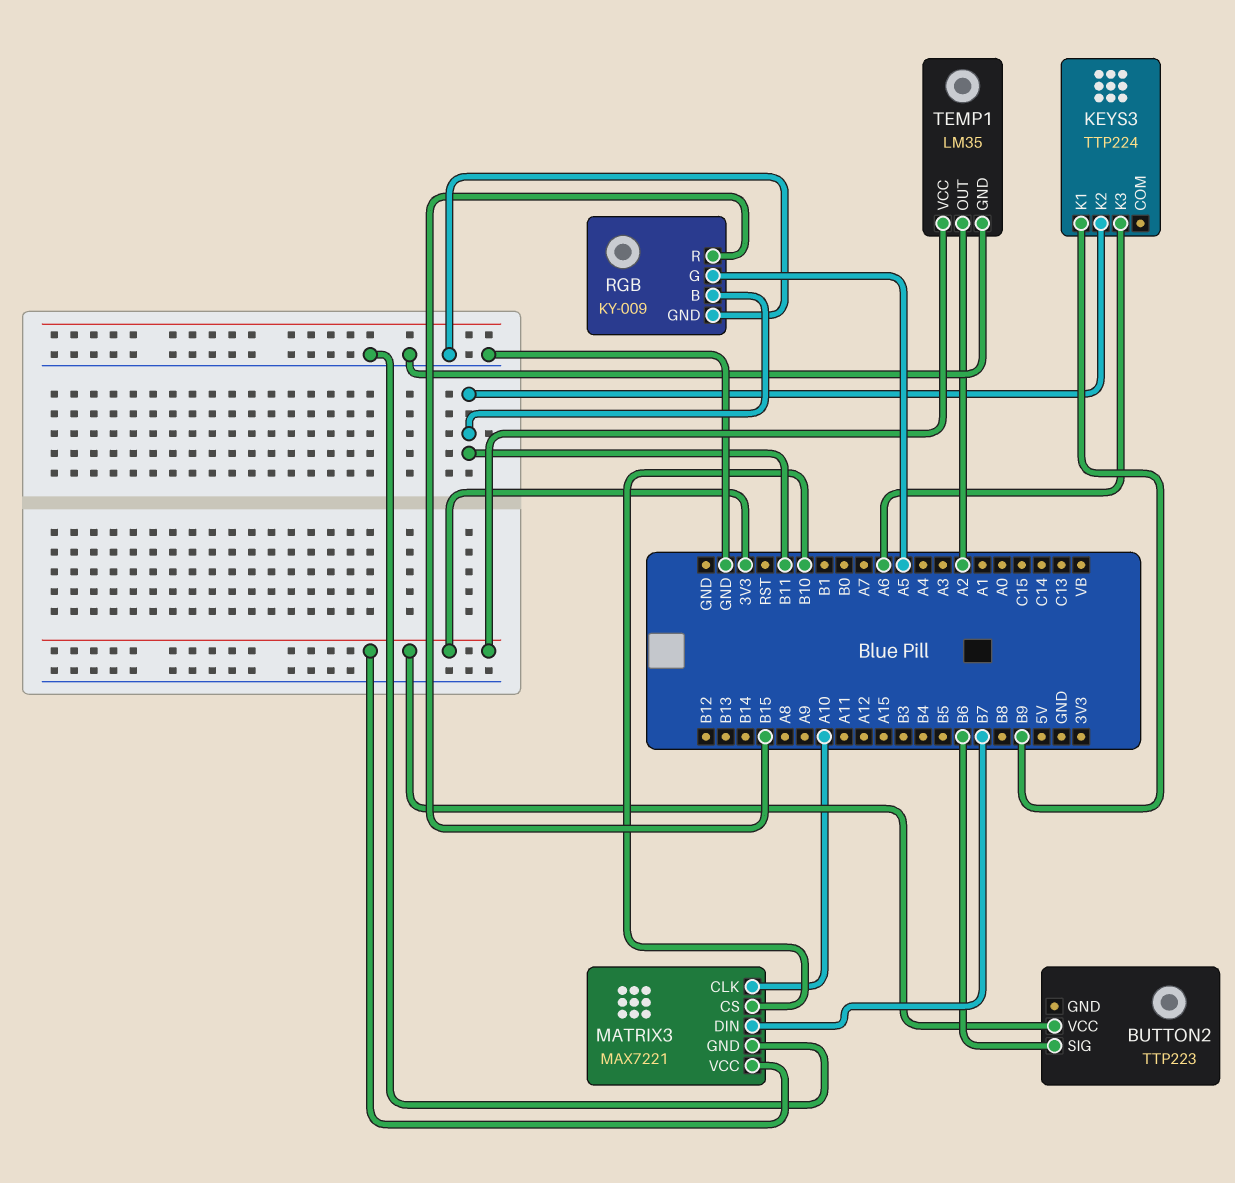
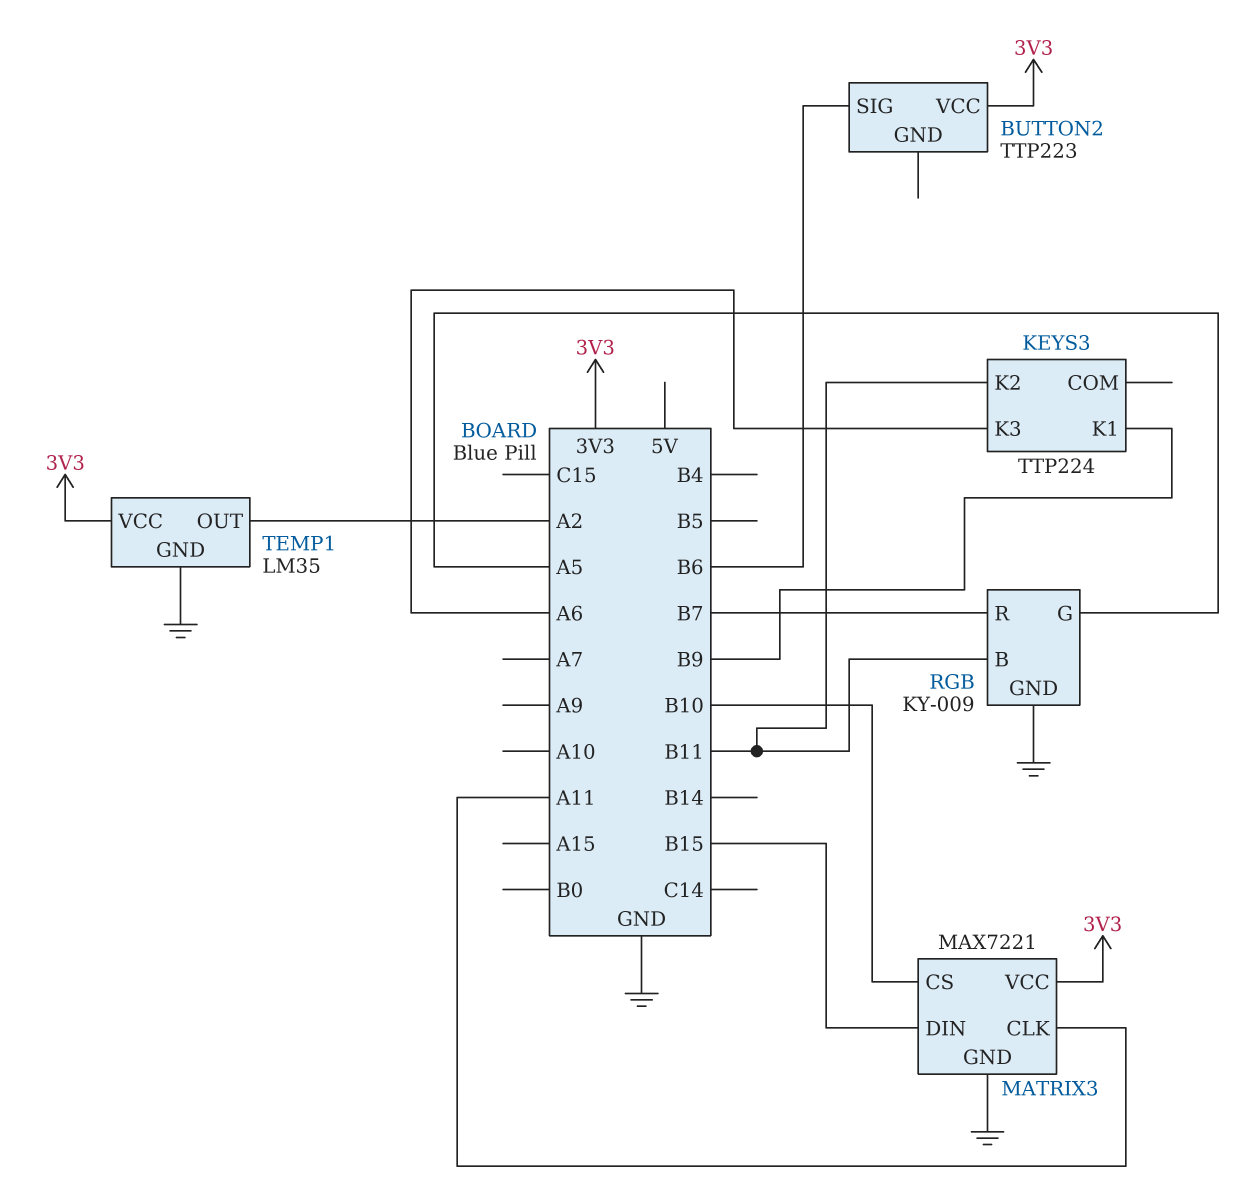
MATRIX3 pin CLK: A10 -> A11
MATRIX3 pin DIN: B7 -> B15
RGB pin R: B15 -> B7

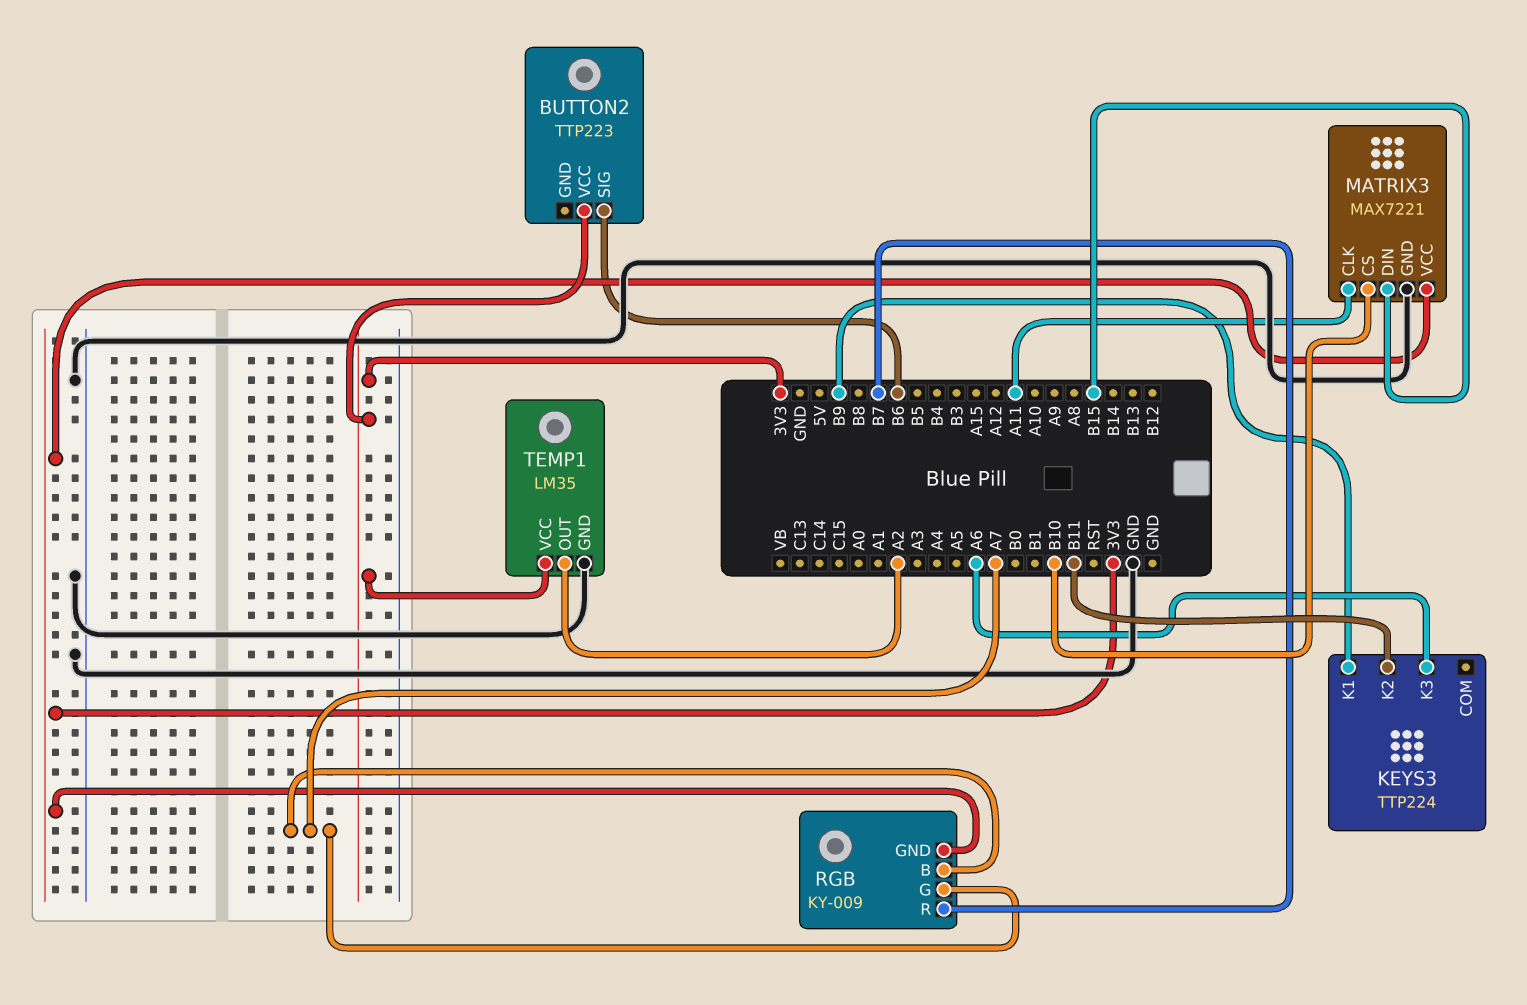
RGB pin B: B11 -> A7
RGB pin G: A5 -> A7
RGB pin GND: GND -> 3V3

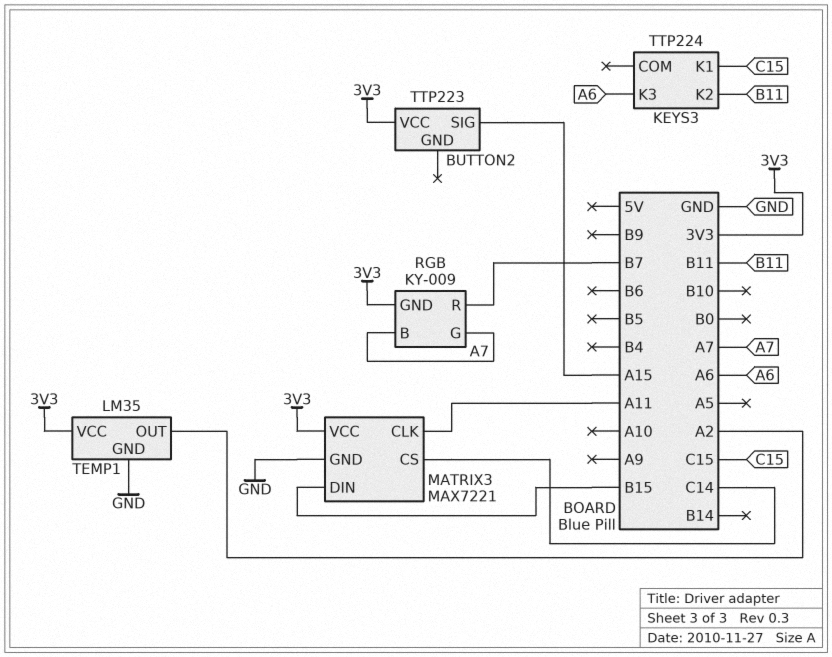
BUTTON2 pin SIG: B6 -> A15
KEYS3 pin K1: B9 -> C15
MATRIX3 pin CS: B10 -> C14

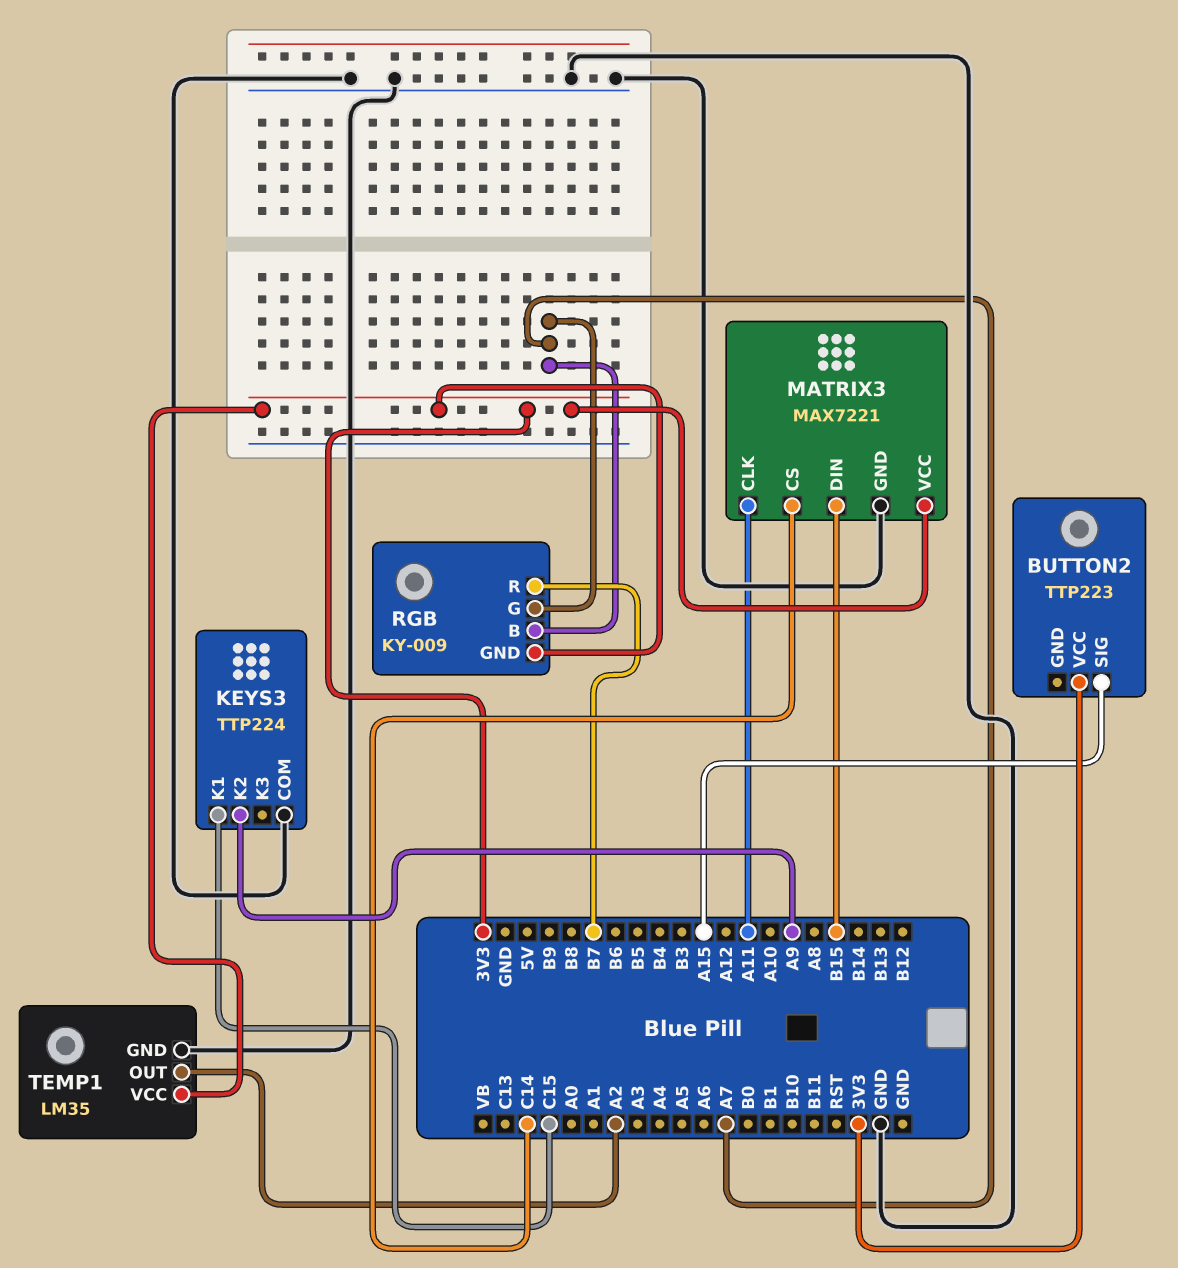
KEYS3 pin COM: none -> GND
KEYS3 pin K2: B11 -> A9
KEYS3 pin K3: A6 -> none

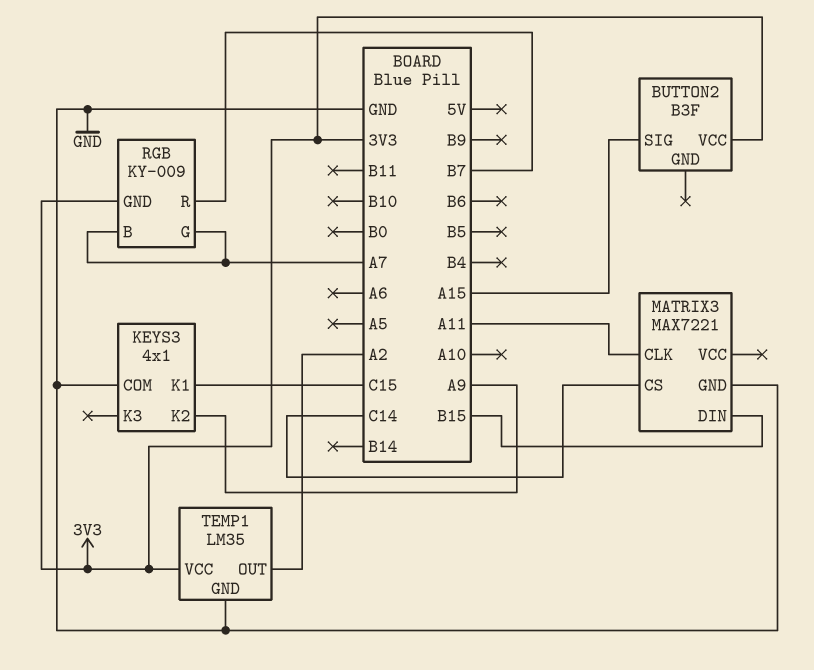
BUTTON2: TTP223 -> B3F
KEYS3: TTP224 -> 4x1
MATRIX3 pin VCC: 3V3 -> none

